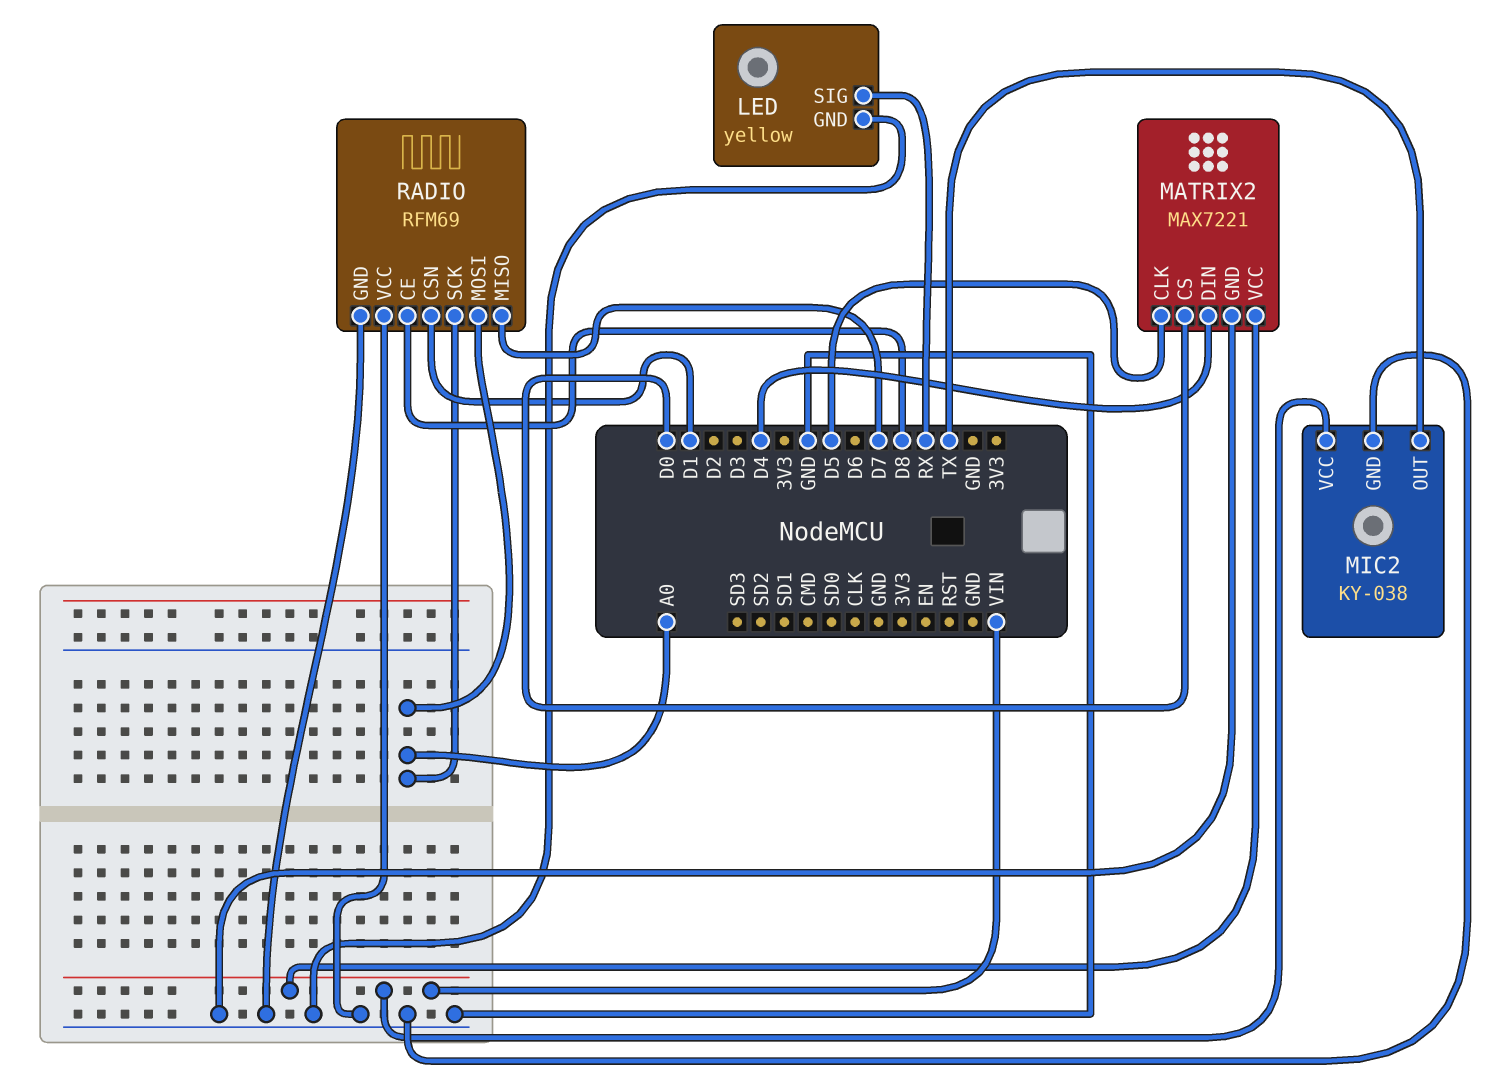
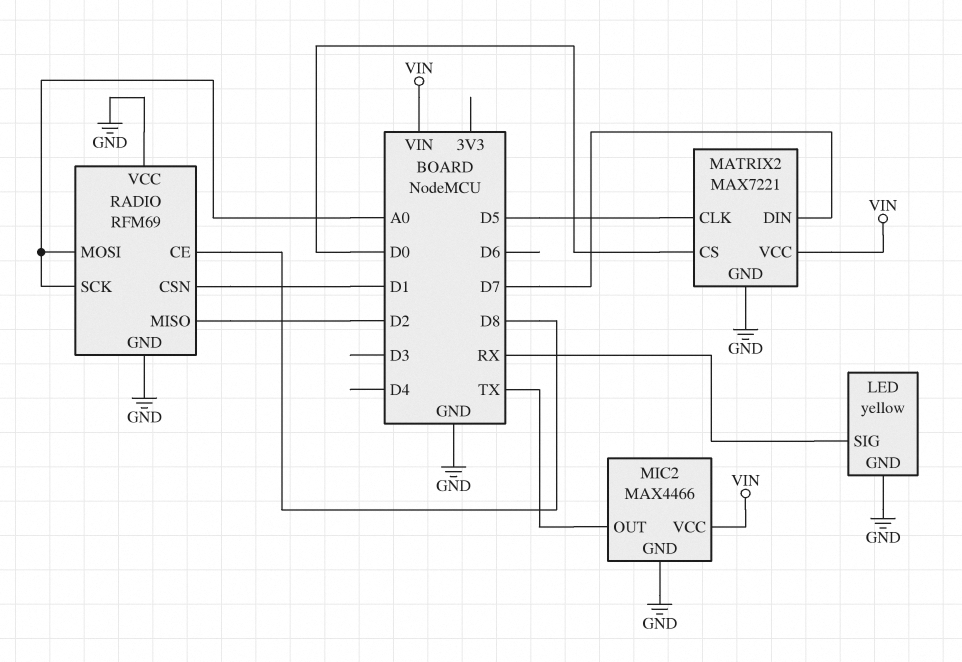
MATRIX2 pin DIN: D4 -> D7
MIC2: KY-038 -> MAX4466
RADIO pin MISO: D7 -> D2

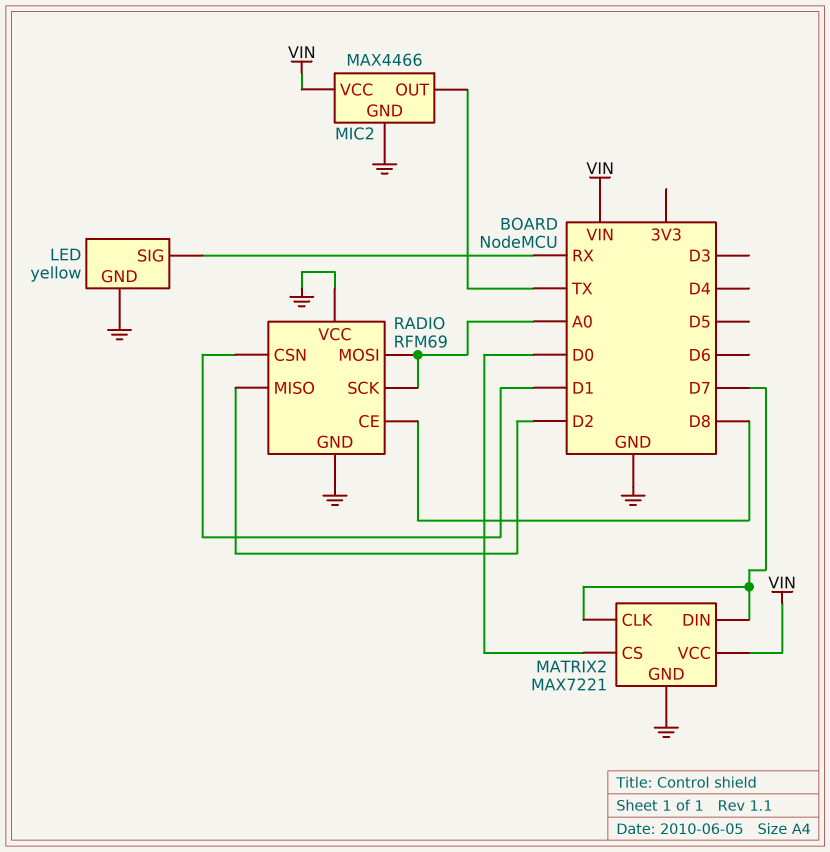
MATRIX2 pin CLK: D5 -> D7

